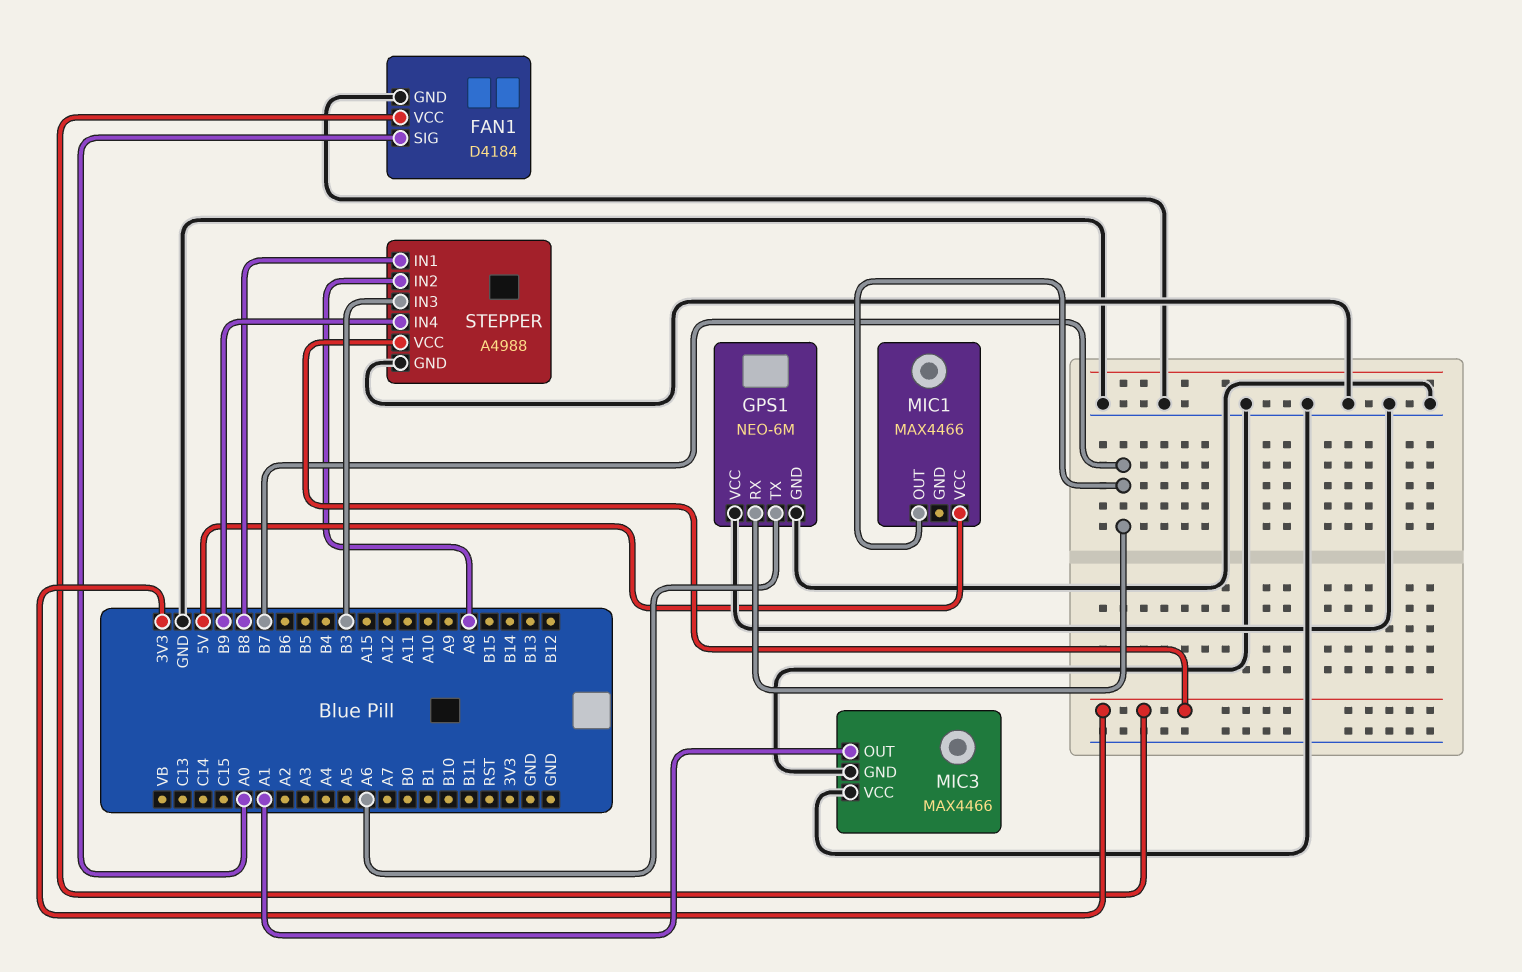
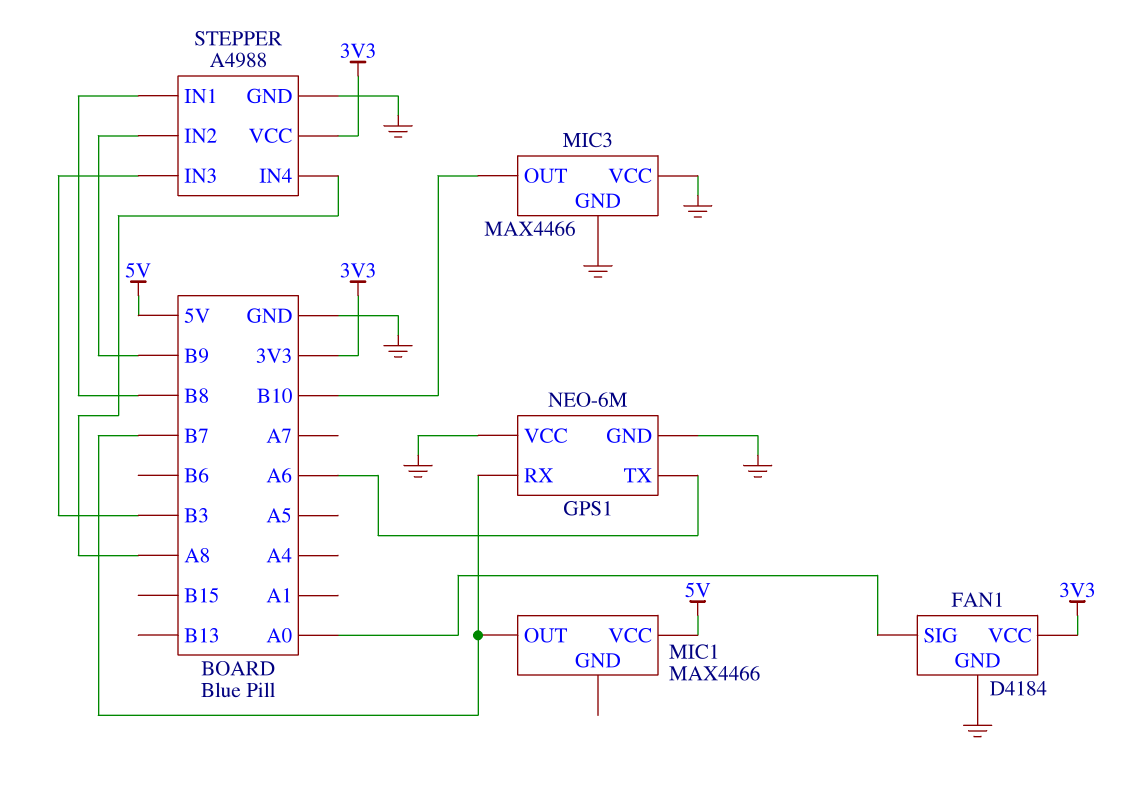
MIC3 pin OUT: A1 -> B10
STEPPER pin IN2: A8 -> B9
STEPPER pin IN4: B9 -> A8

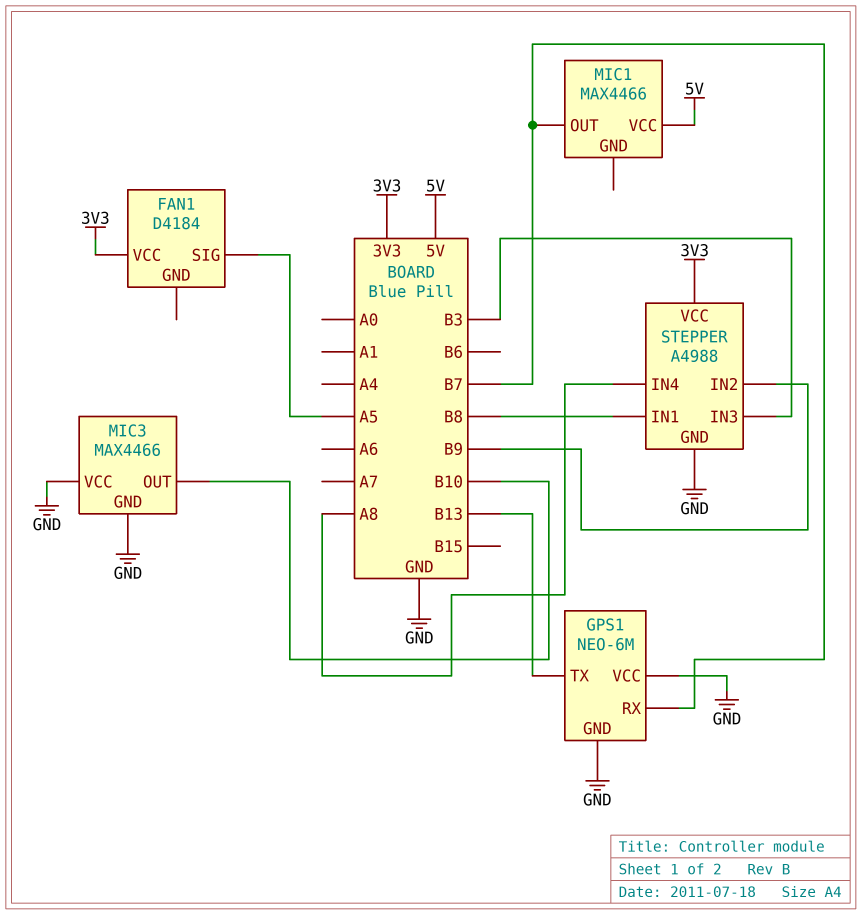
FAN1 pin GND: GND -> none
FAN1 pin SIG: A0 -> A5
GPS1 pin TX: A6 -> B13

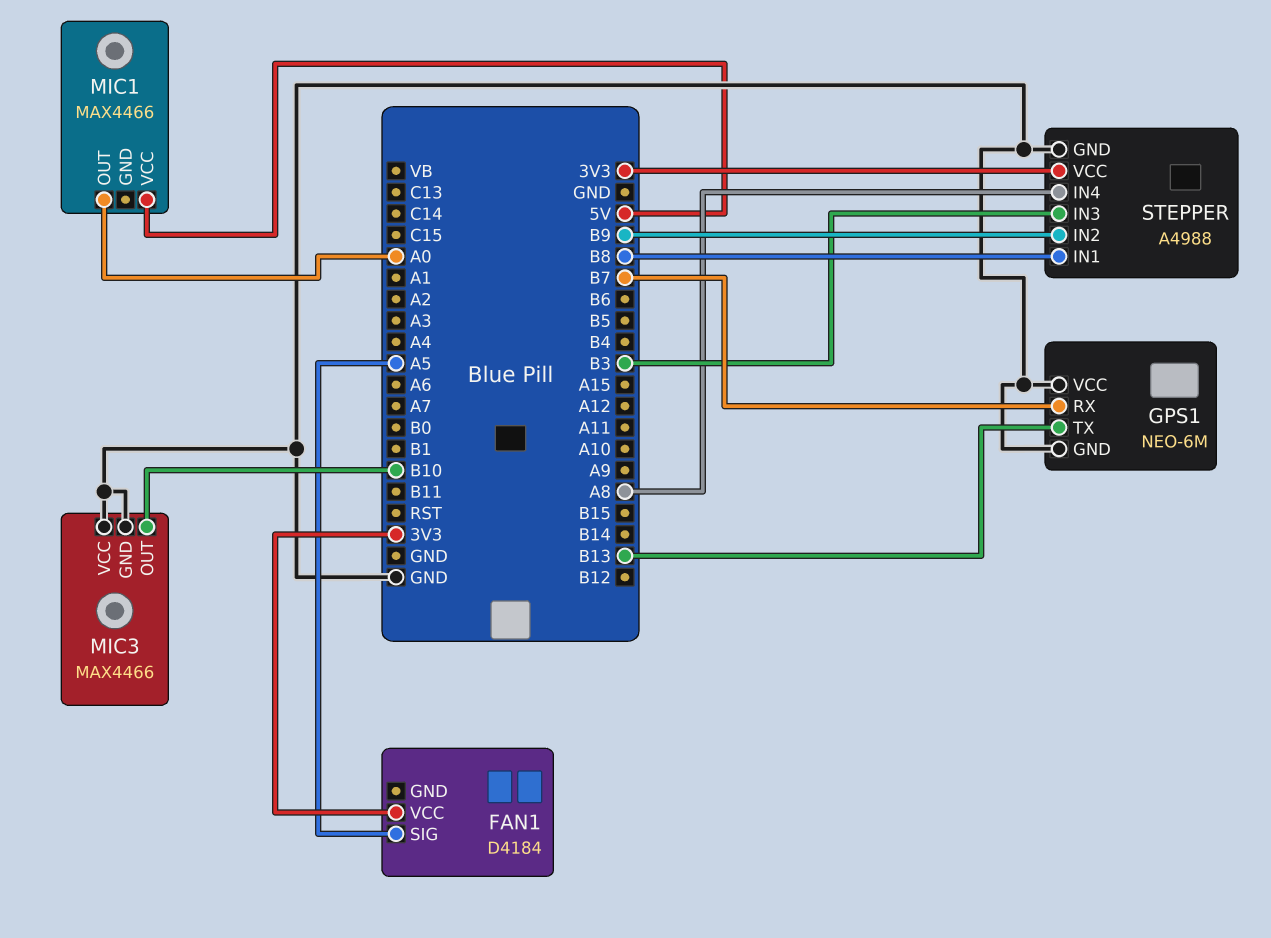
MIC1 pin OUT: B7 -> A0

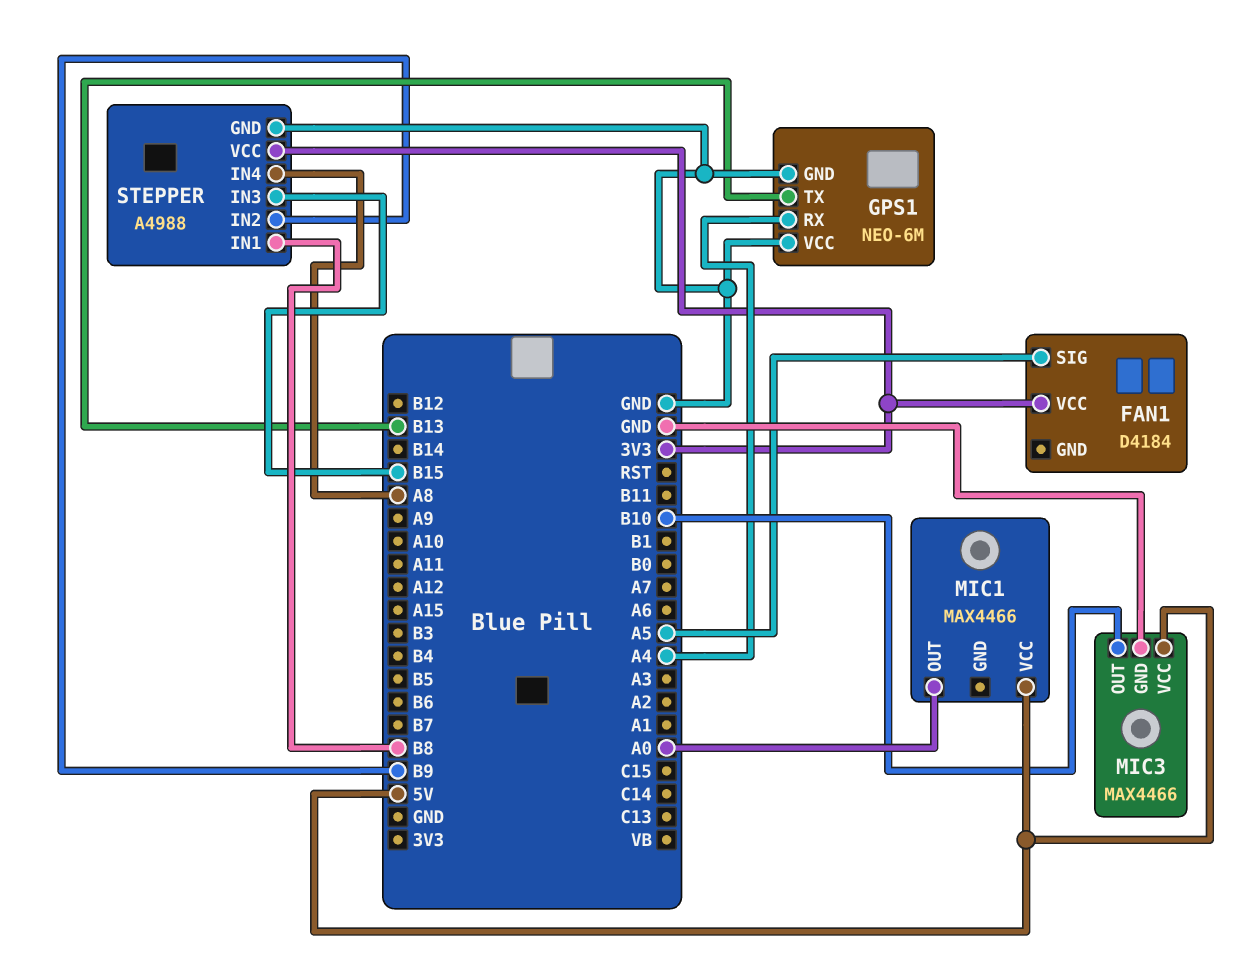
GPS1 pin RX: B7 -> A4
MIC3 pin VCC: GND -> 5V
STEPPER pin IN3: B3 -> B15

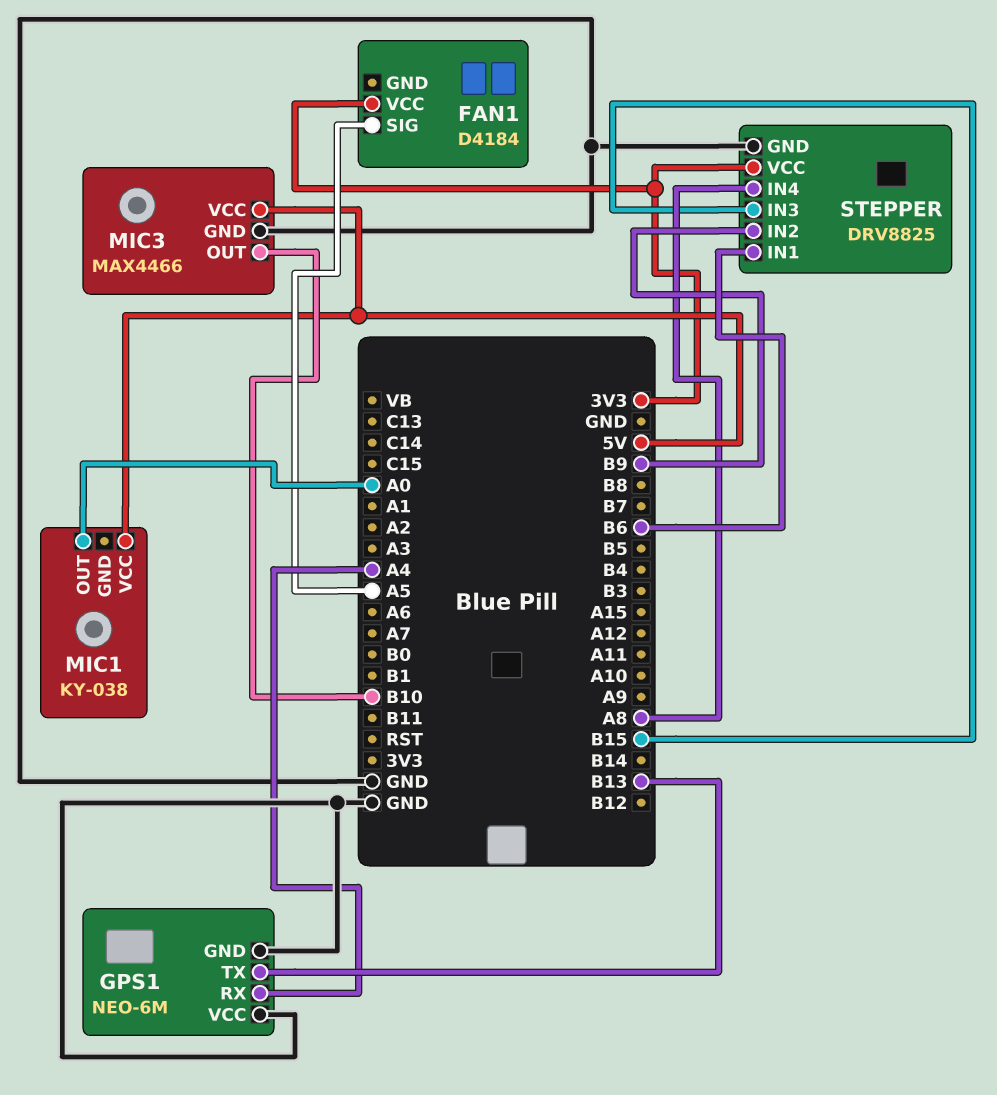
MIC1: MAX4466 -> KY-038
STEPPER: A4988 -> DRV8825
STEPPER pin IN1: B8 -> B6

